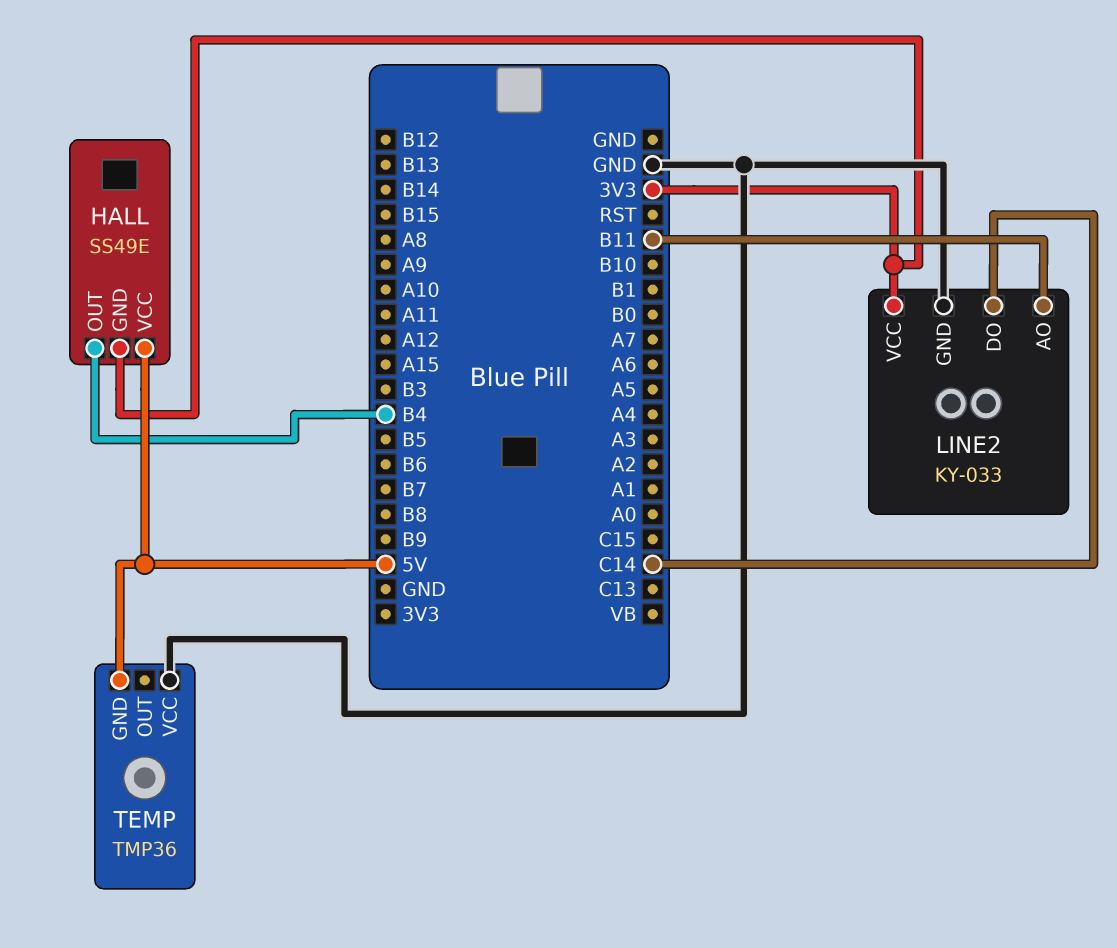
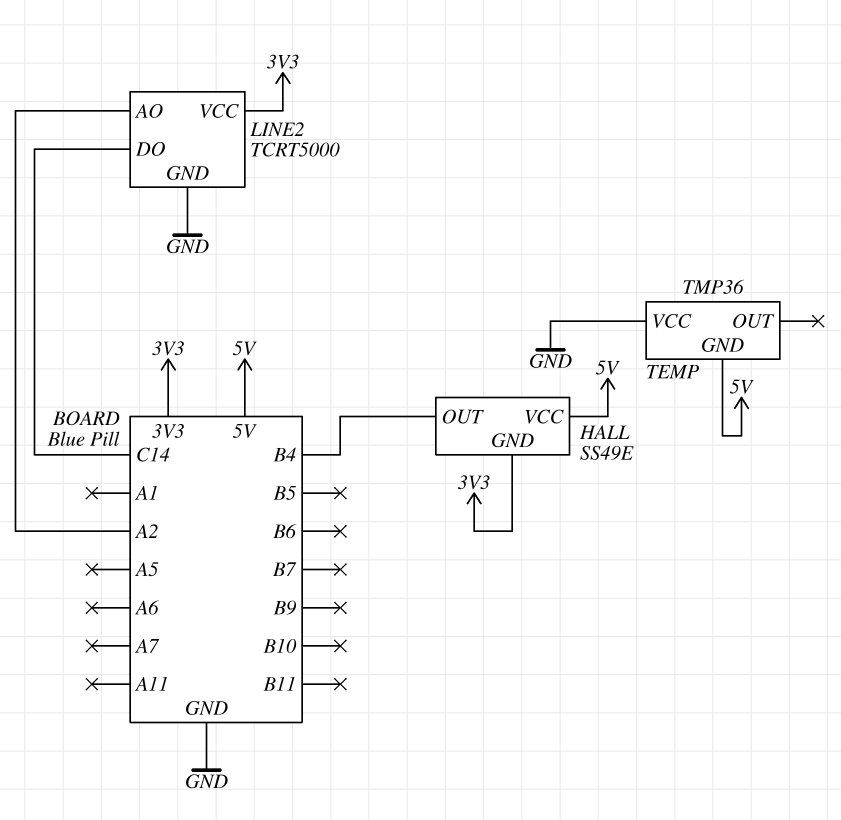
LINE2: KY-033 -> TCRT5000
LINE2 pin AO: B11 -> A2

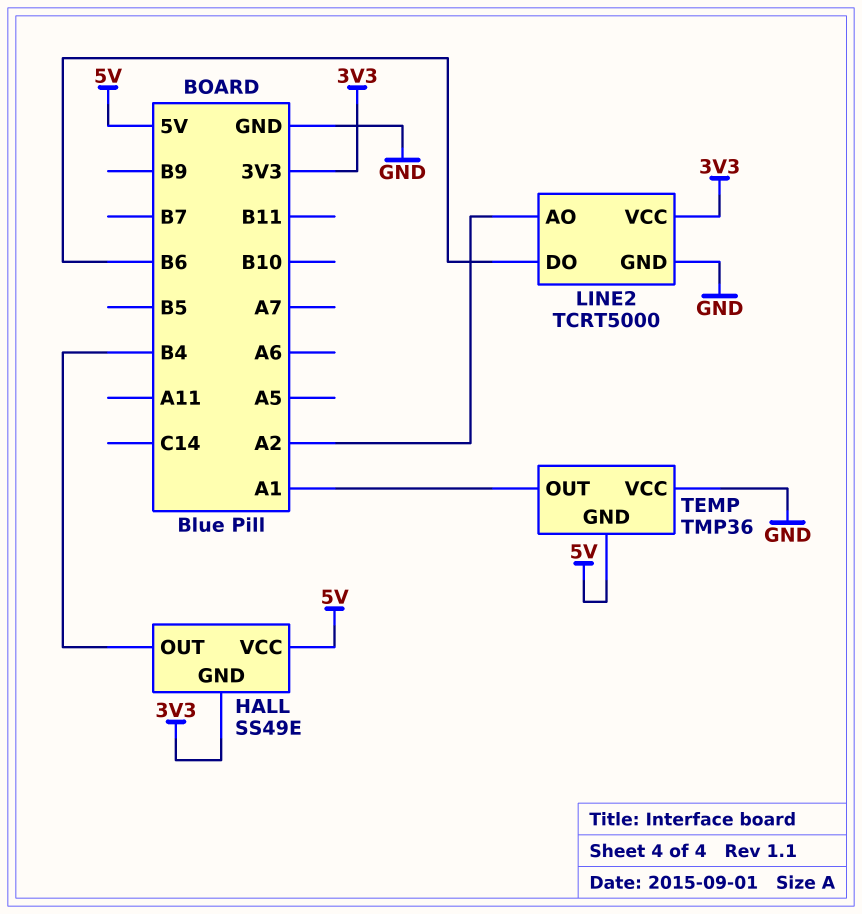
LINE2 pin DO: C14 -> B6
TEMP pin OUT: none -> A1

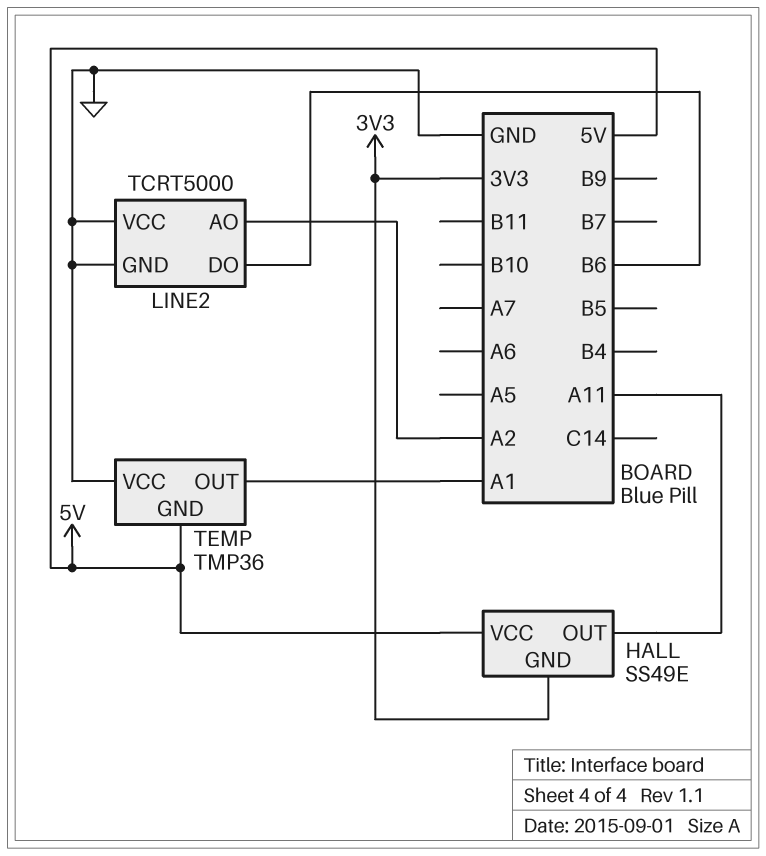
HALL pin OUT: B4 -> A11
LINE2 pin VCC: 3V3 -> GND

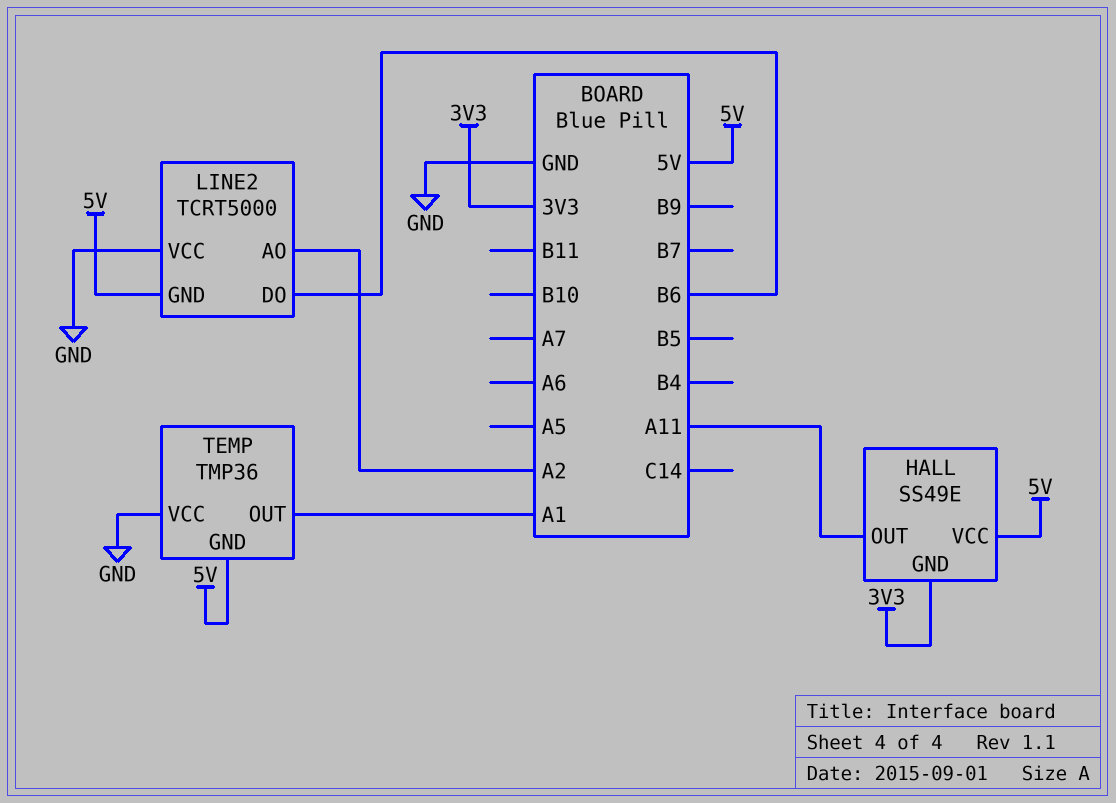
LINE2 pin GND: GND -> 5V

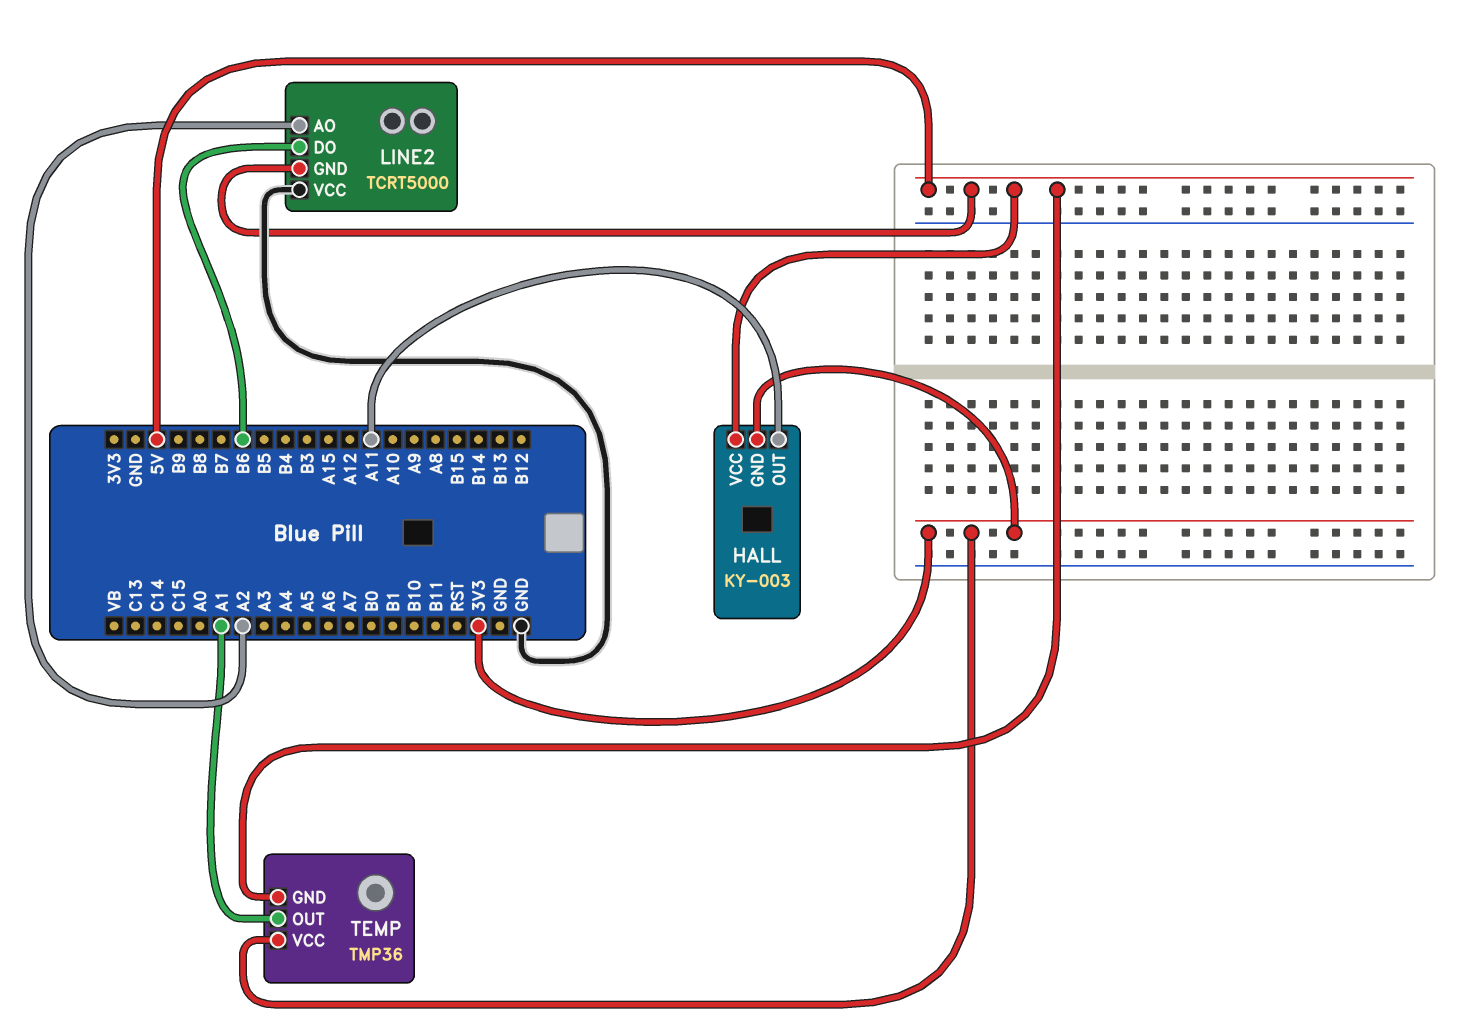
HALL: SS49E -> KY-003
TEMP pin VCC: GND -> 3V3

